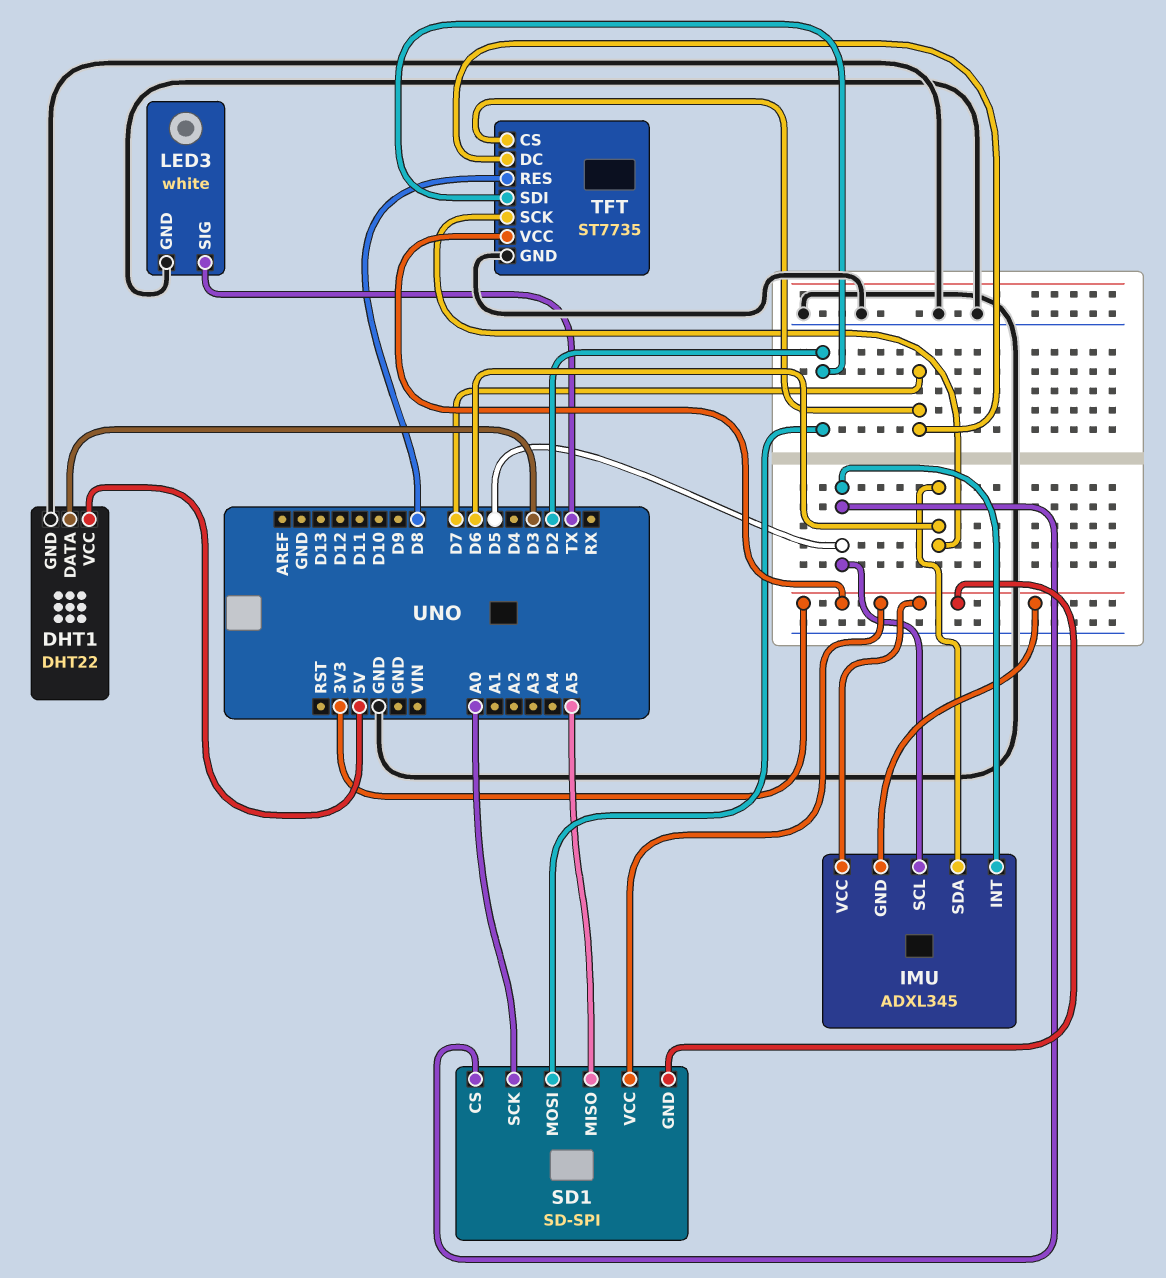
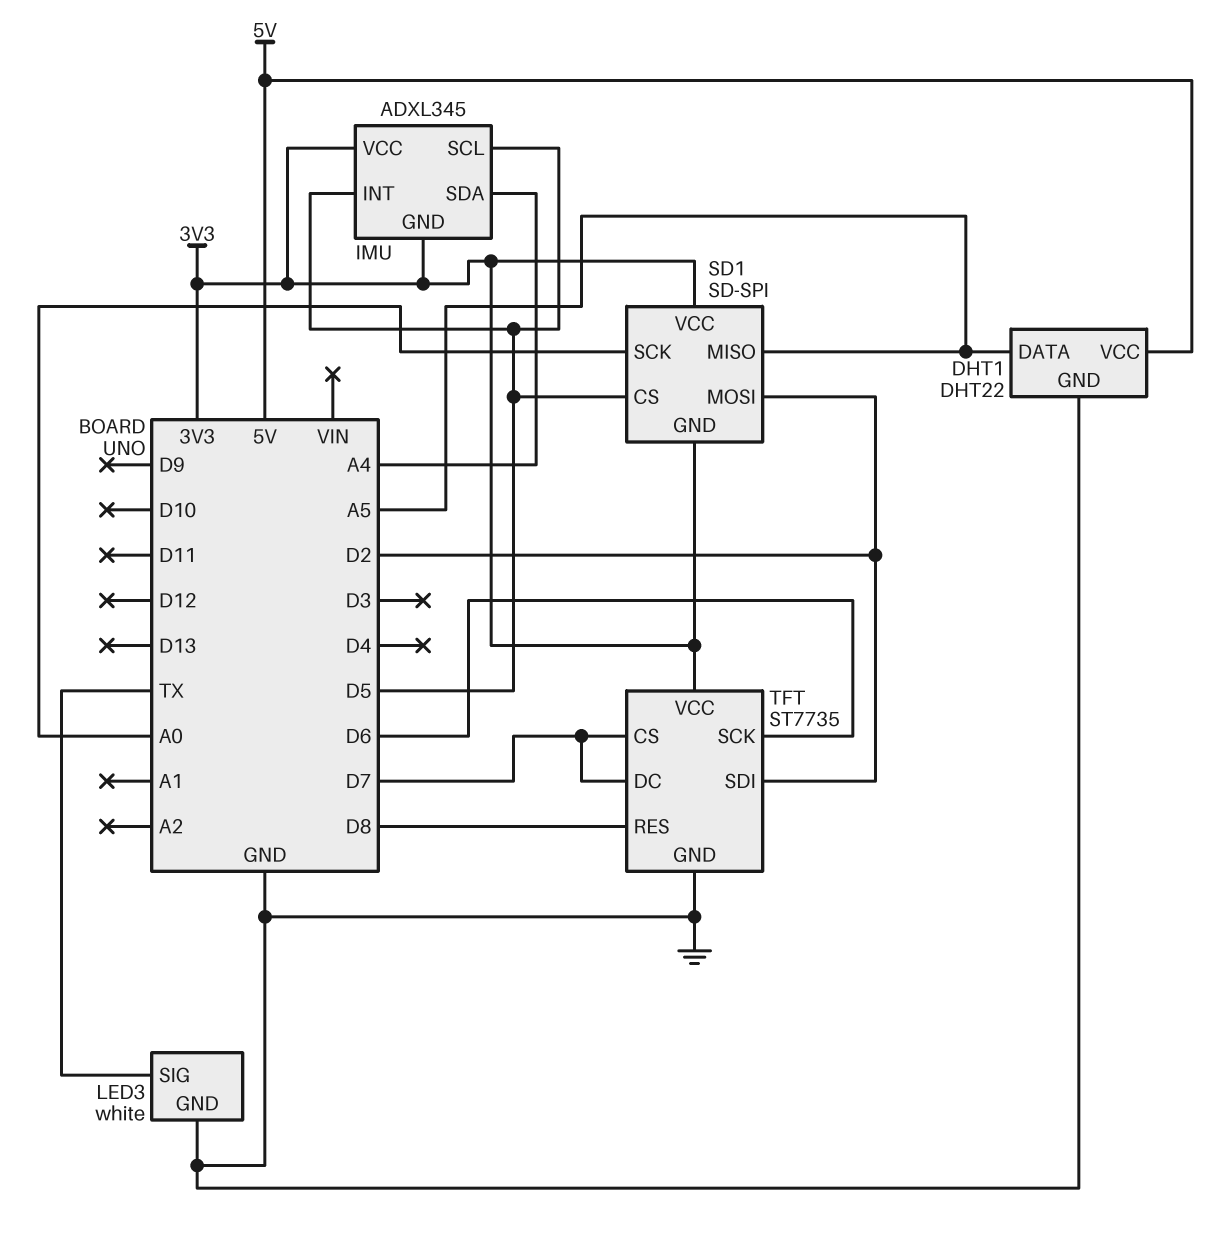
DHT1 pin DATA: D3 -> A5
IMU pin SDA: D6 -> A4

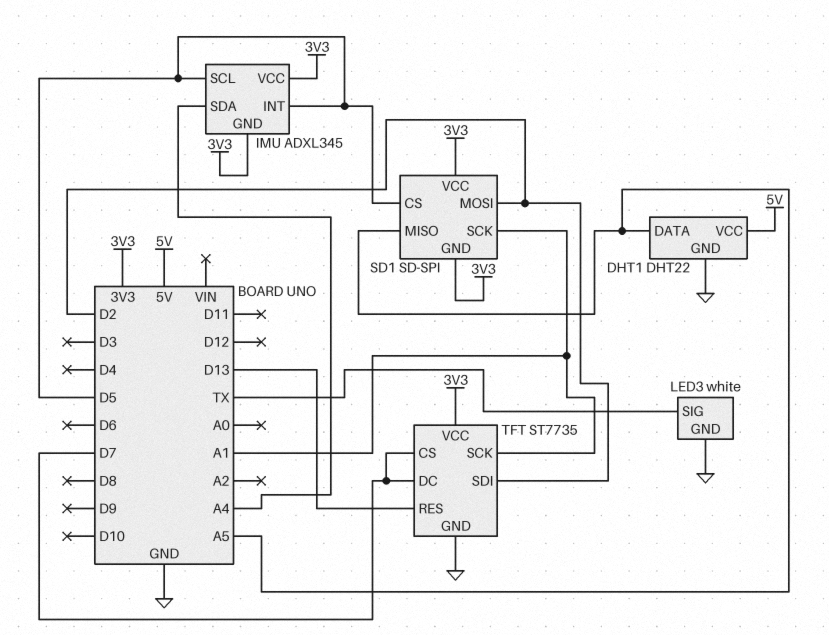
SD1 pin SCK: A0 -> A1
TFT pin RES: D8 -> D13
TFT pin SCK: D6 -> A1

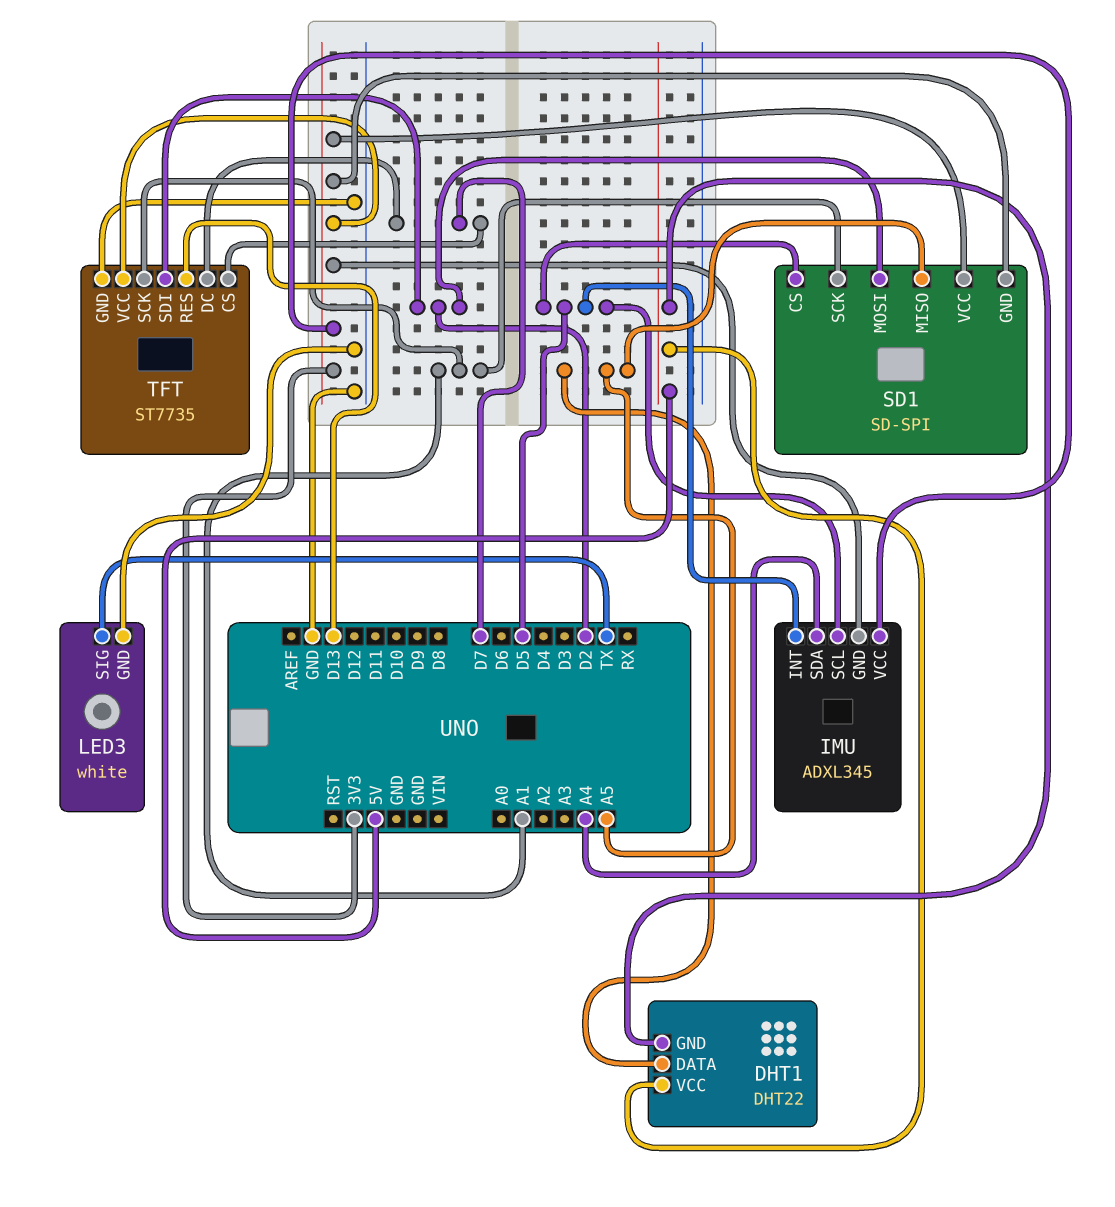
DHT1 pin GND: GND -> 5V

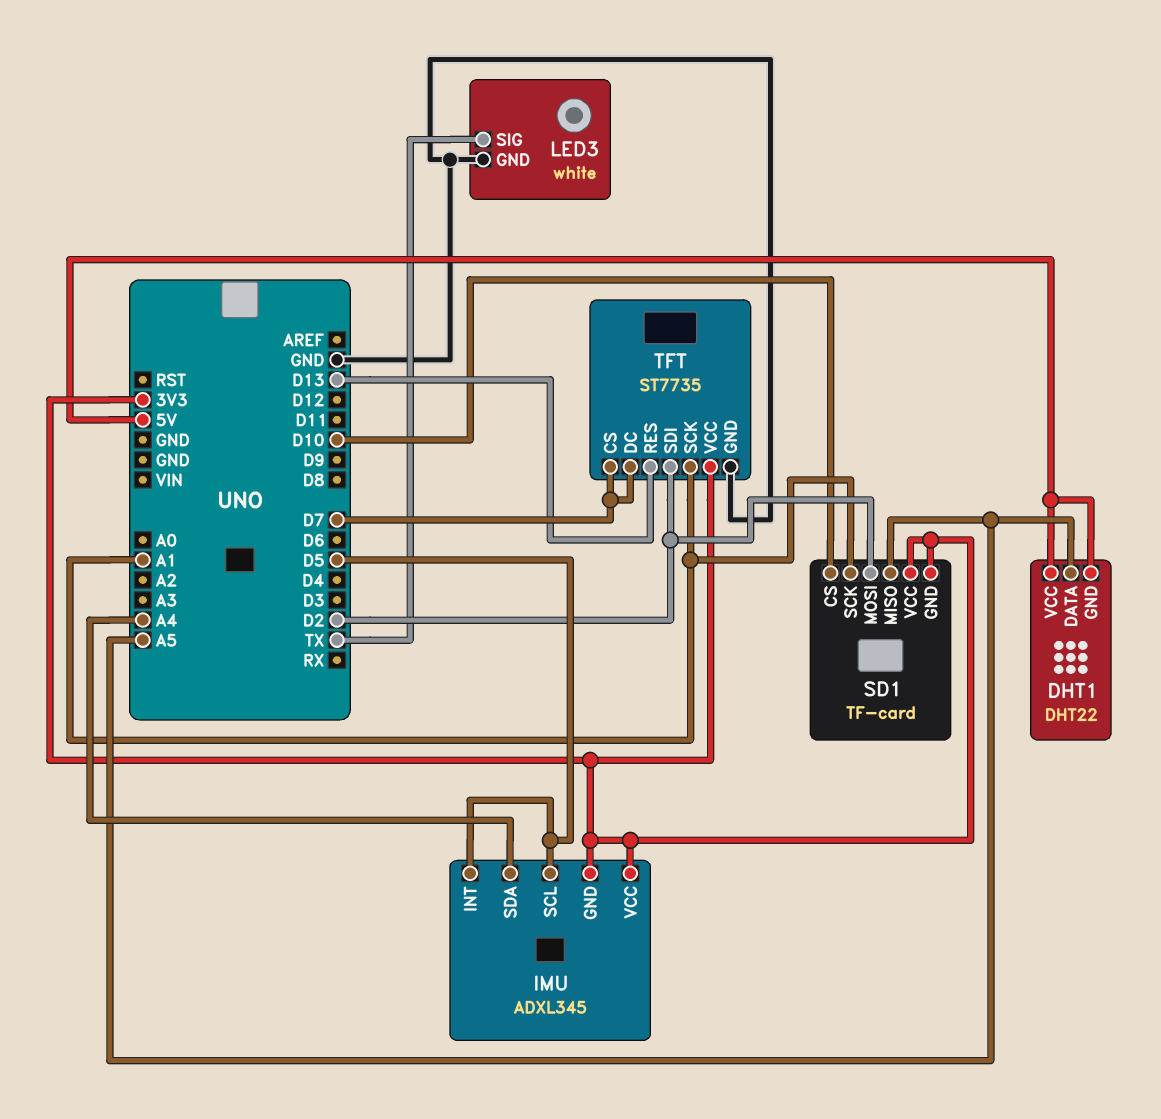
SD1: SD-SPI -> TF-card
SD1 pin CS: D5 -> D10

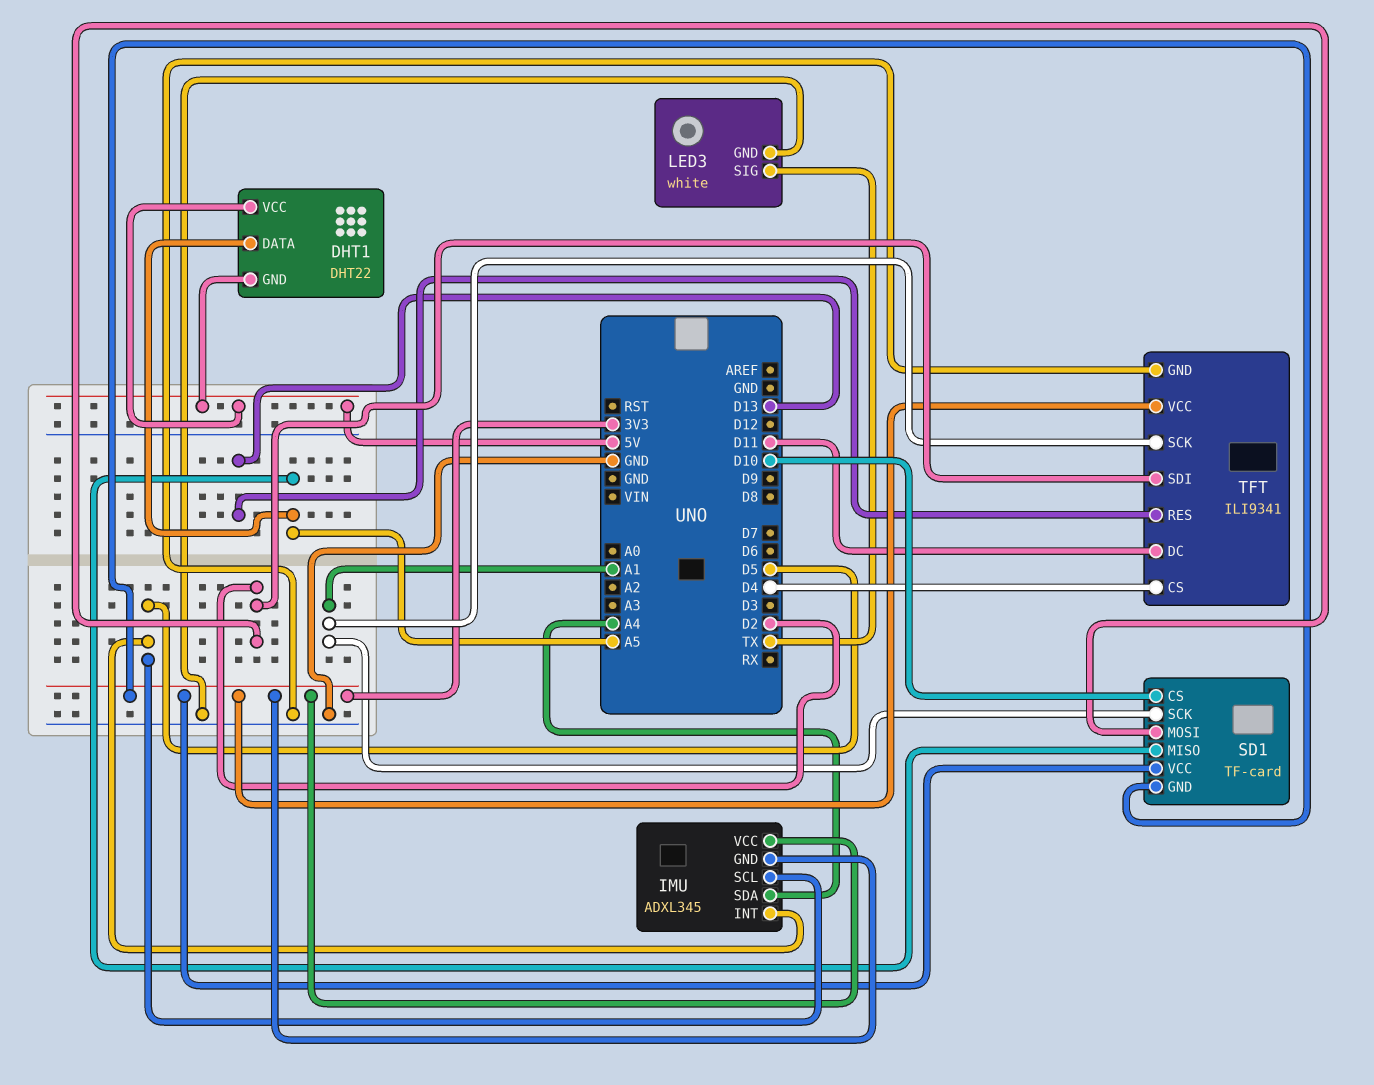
TFT: ST7735 -> ILI9341
TFT pin CS: D7 -> D4
TFT pin DC: D7 -> D11

